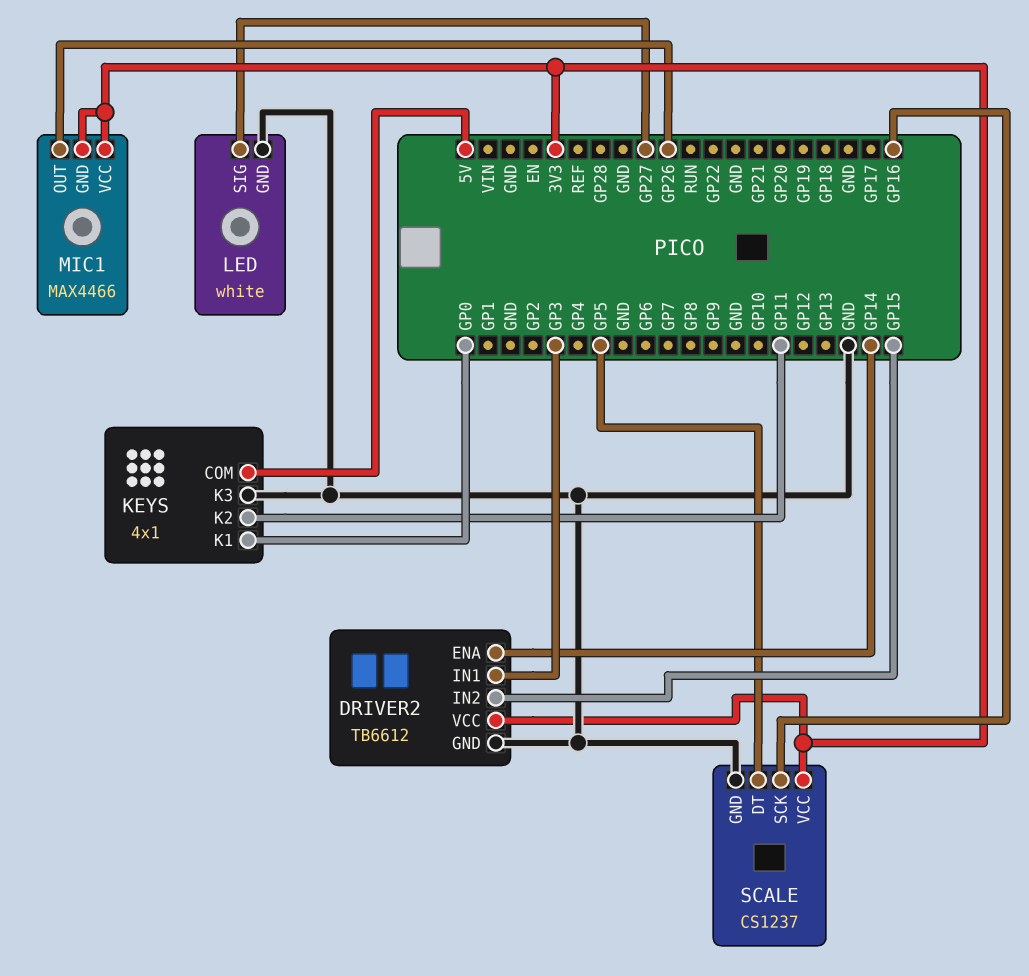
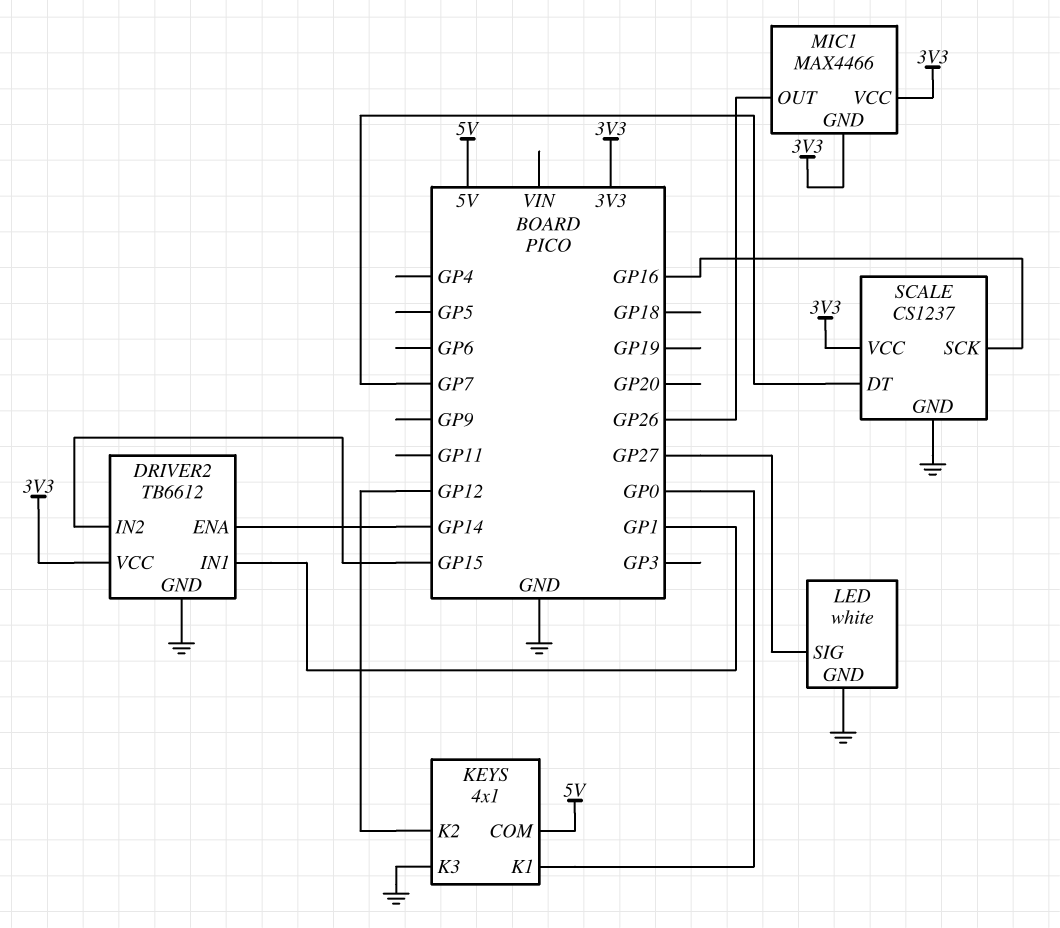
DRIVER2 pin IN1: GP3 -> GP1
KEYS pin K2: GP11 -> GP12
SCALE pin DT: GP5 -> GP7

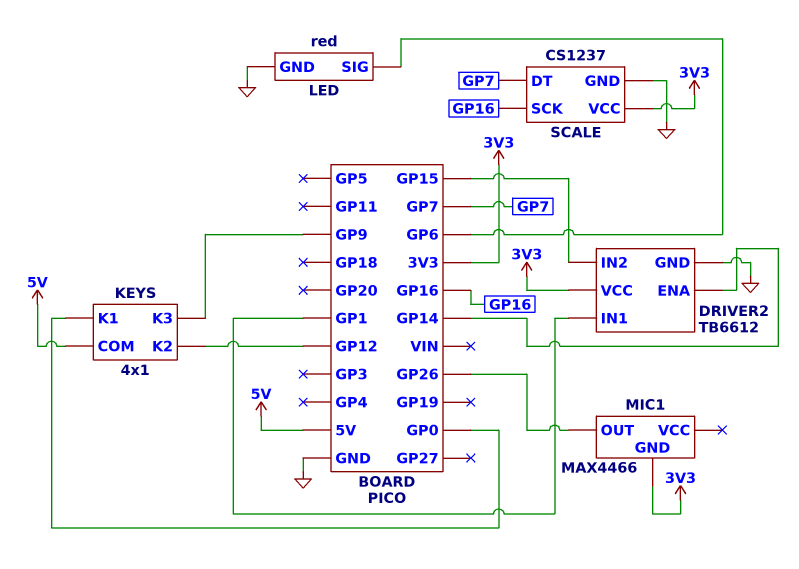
KEYS pin K3: GND -> GP9
LED: white -> red
LED pin SIG: GP27 -> GP6
MIC1 pin VCC: 3V3 -> none

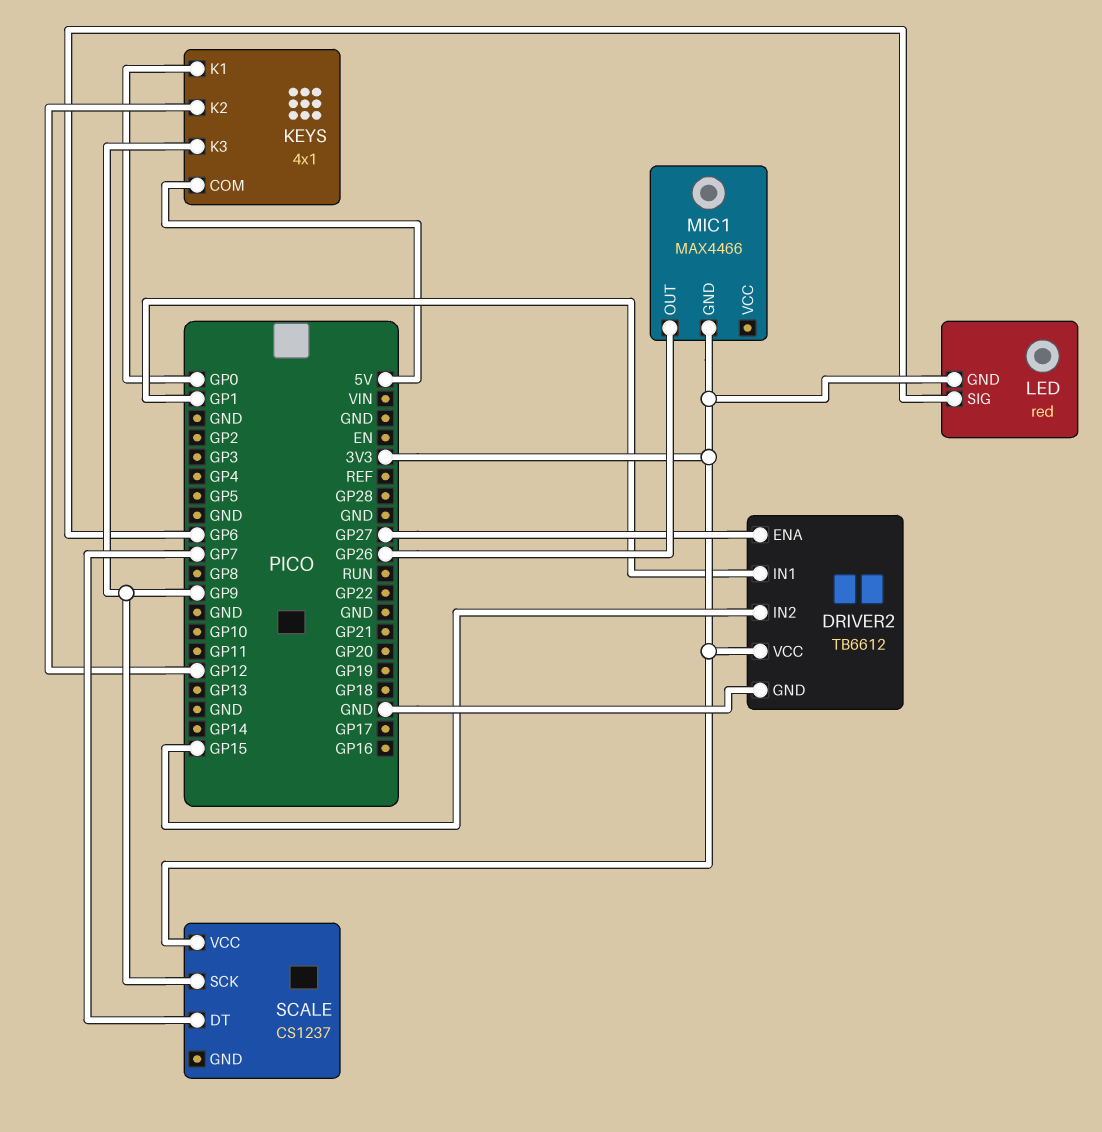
DRIVER2 pin ENA: GP14 -> GP27
LED pin GND: GND -> 3V3
SCALE pin GND: GND -> none
SCALE pin SCK: GP16 -> GP9

